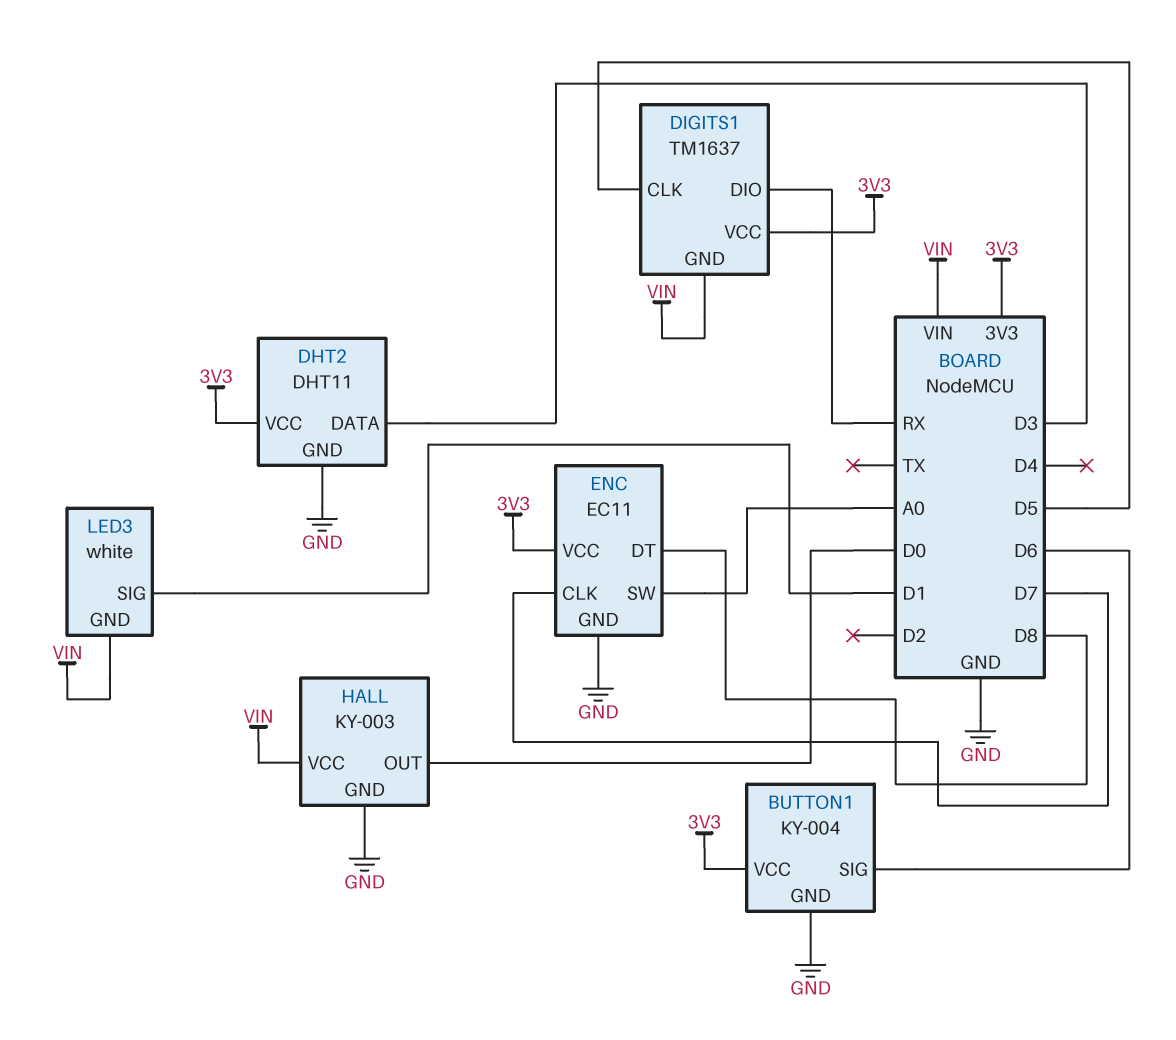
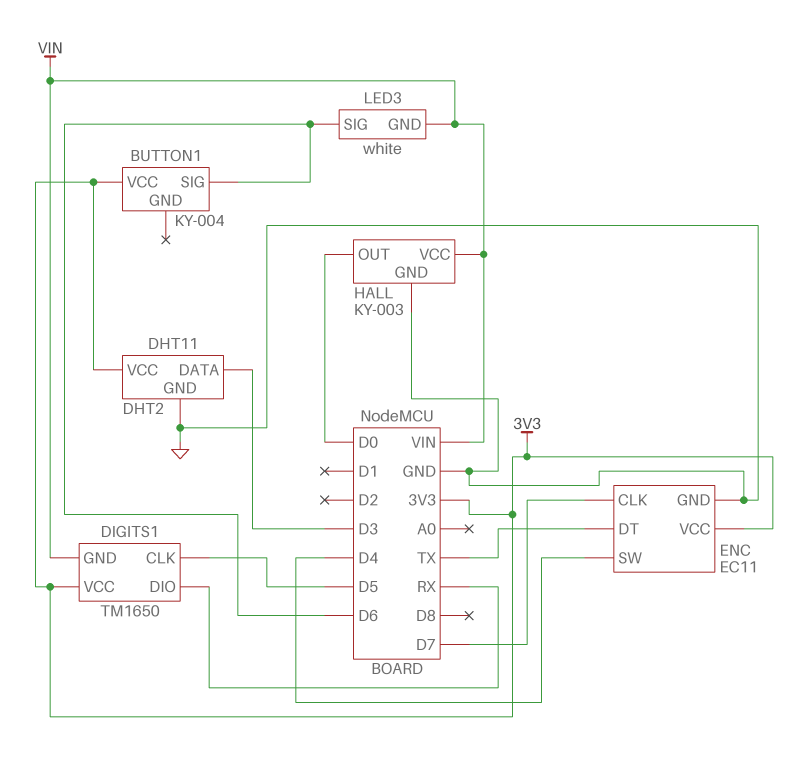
BUTTON1 pin GND: GND -> none
DIGITS1: TM1637 -> TM1650
ENC pin DT: D8 -> TX
ENC pin SW: A0 -> D4
LED3 pin SIG: D1 -> D6

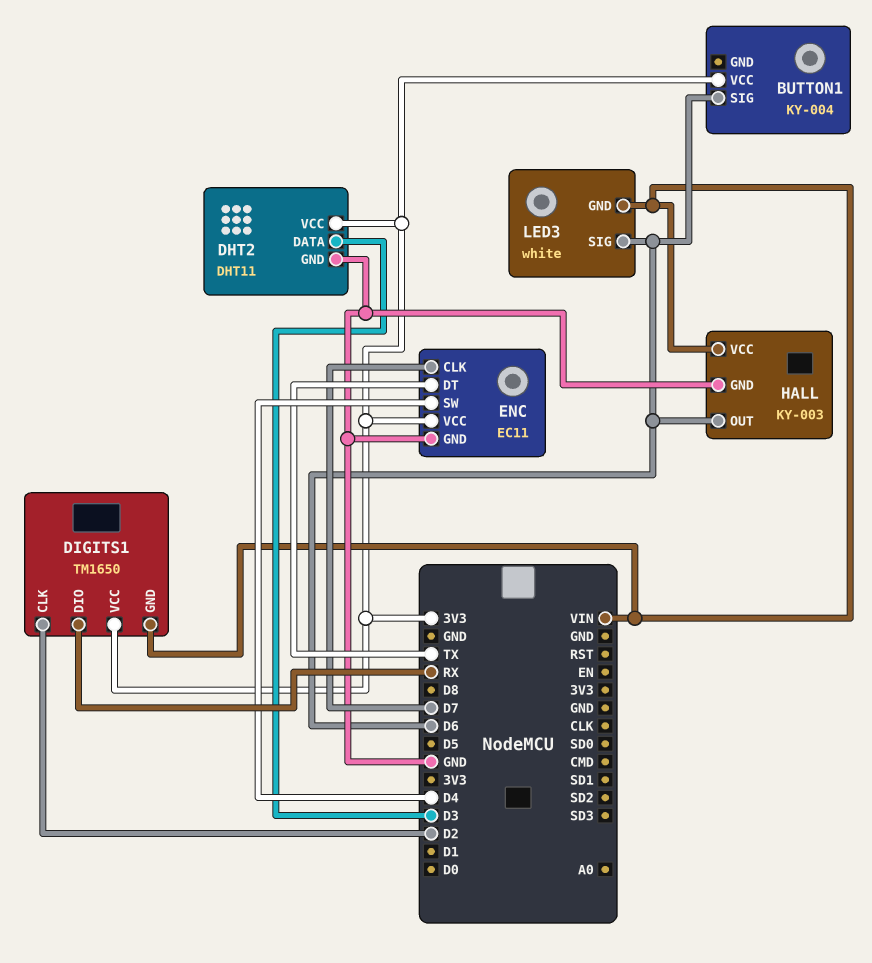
DIGITS1 pin CLK: D5 -> D2
HALL pin OUT: D0 -> D6

